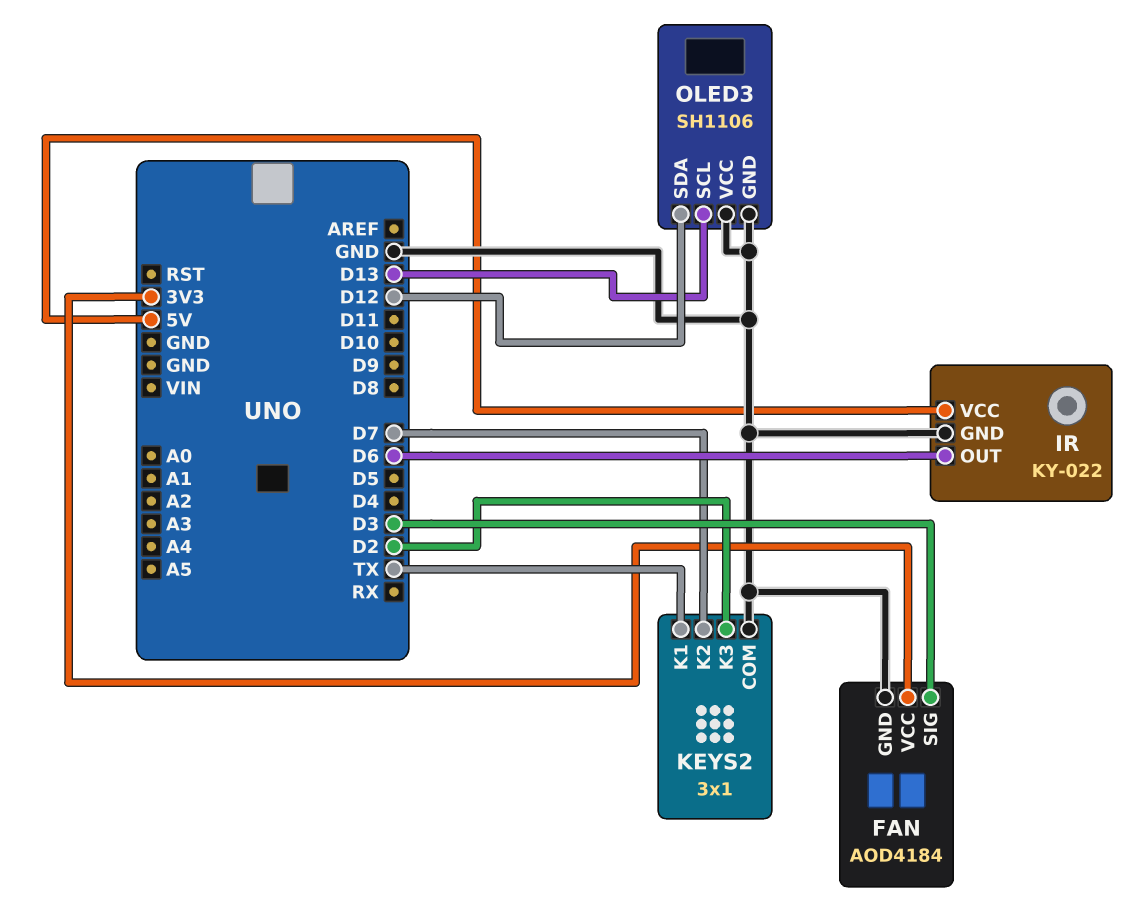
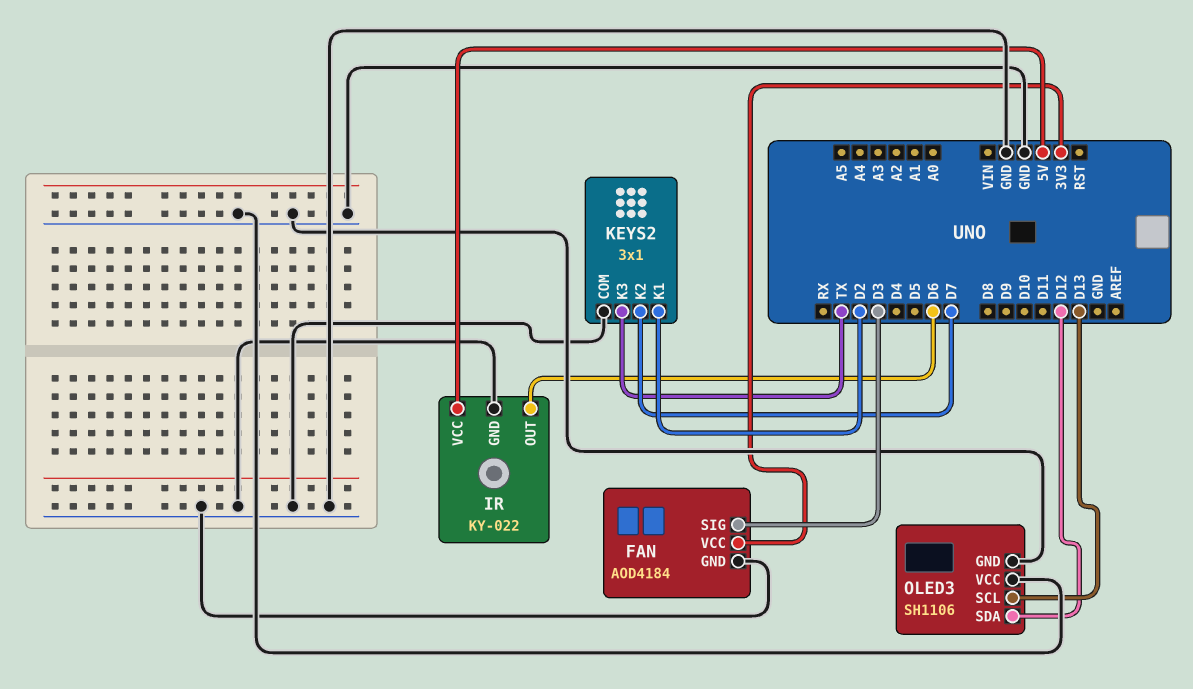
KEYS2 pin K1: TX -> D2
KEYS2 pin K3: D2 -> TX

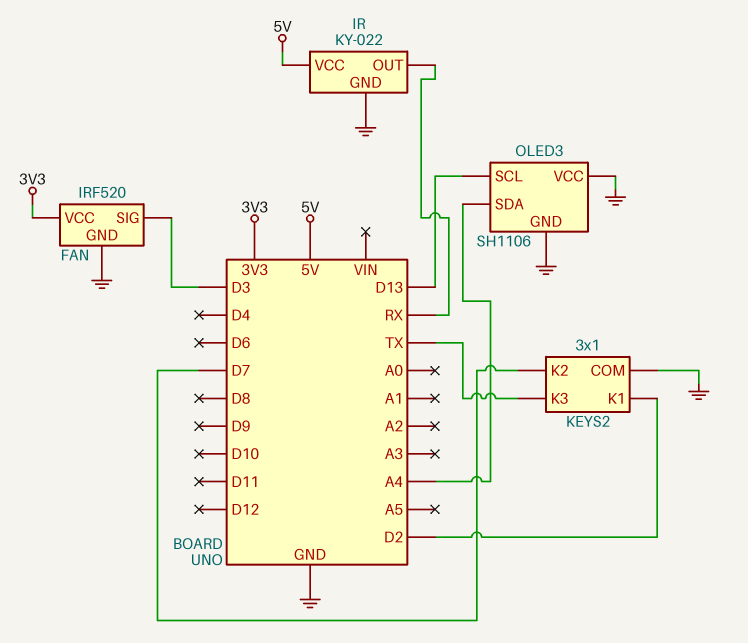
FAN: AOD4184 -> IRF520
IR pin OUT: D6 -> RX
OLED3 pin SDA: D12 -> A4

